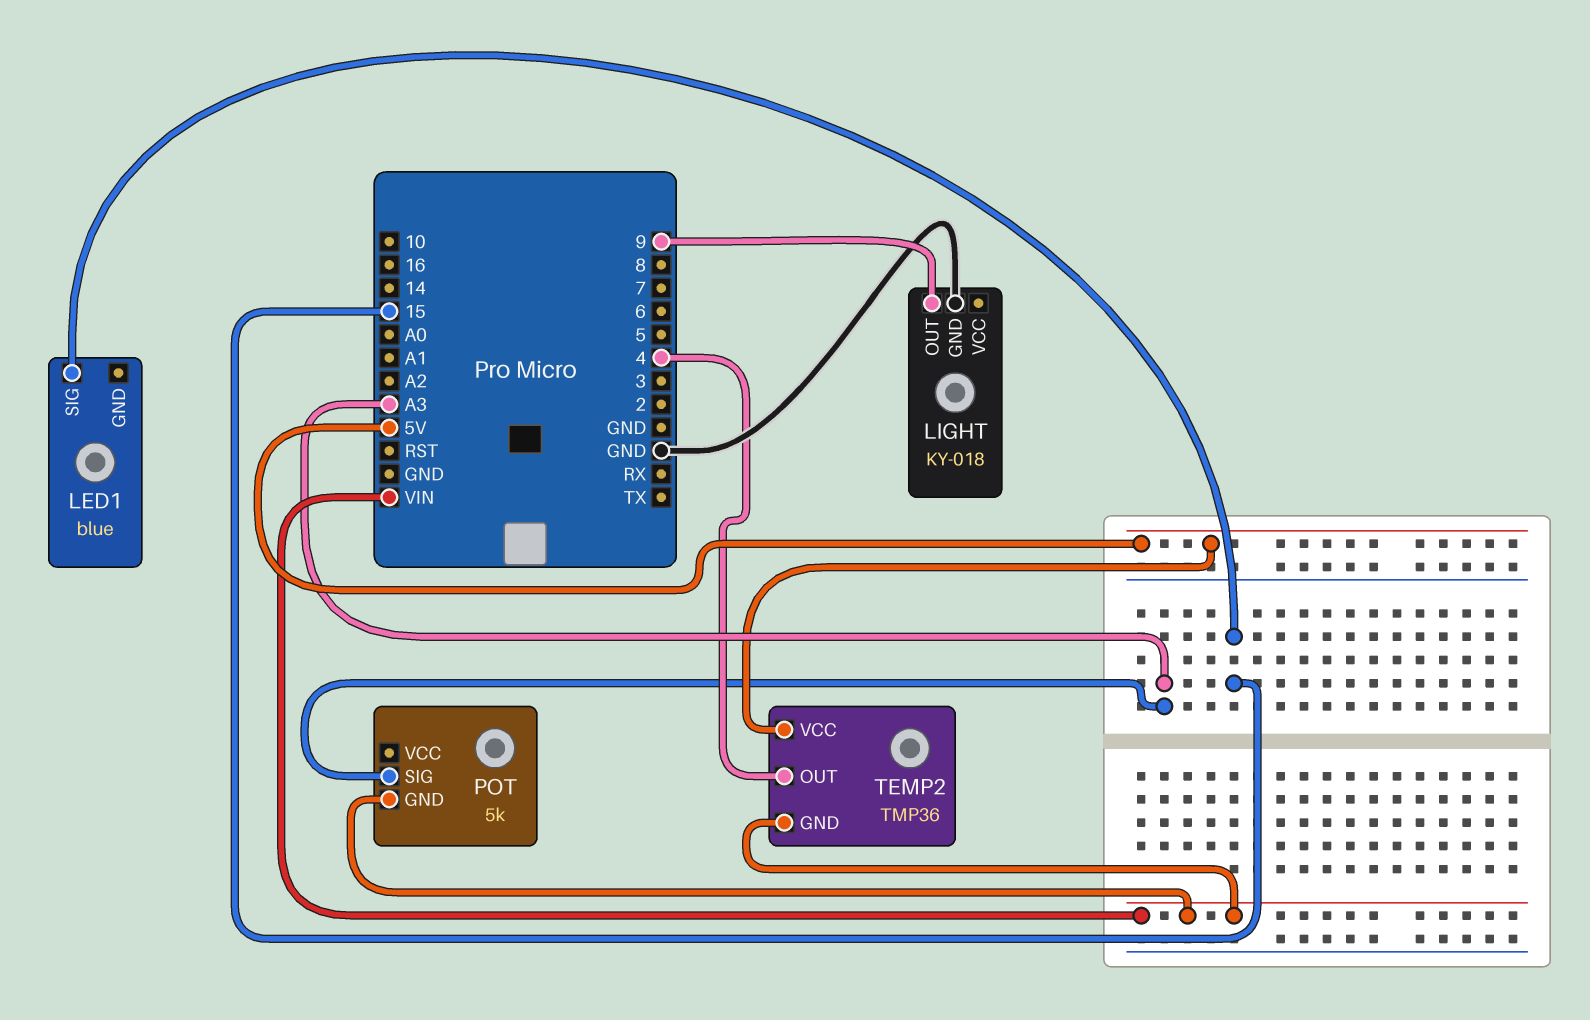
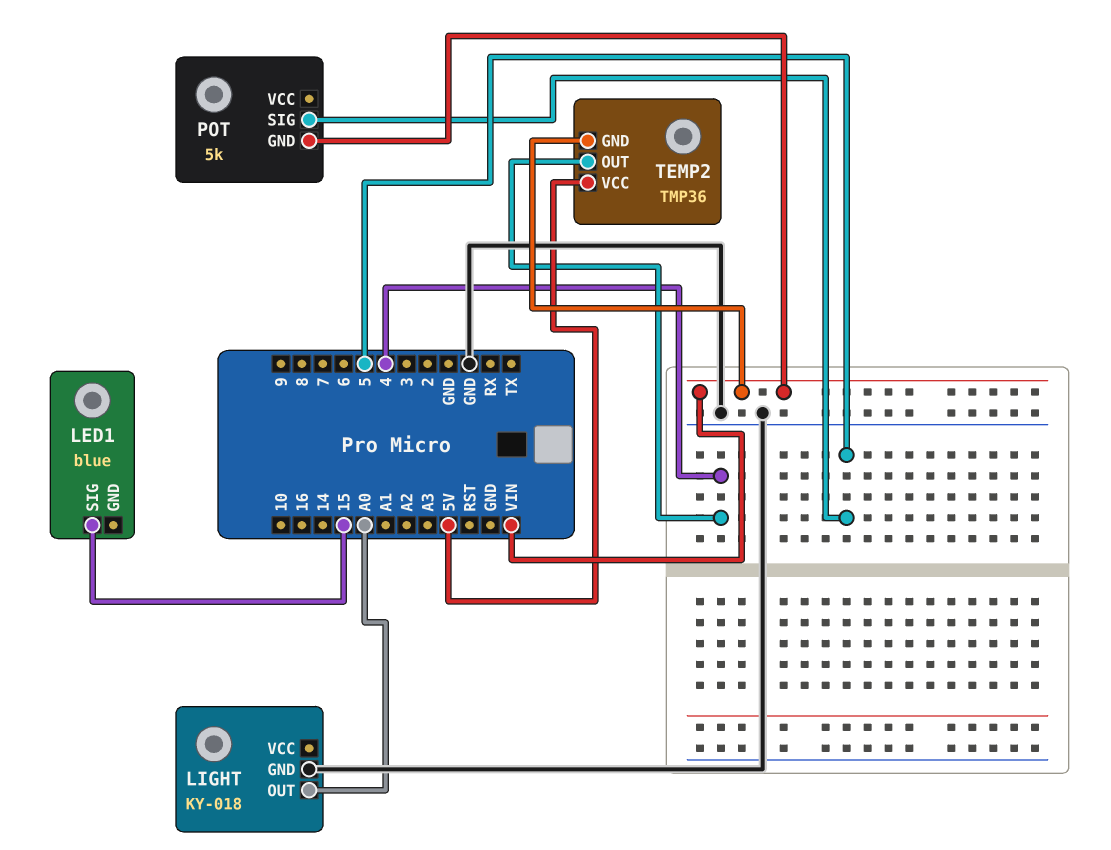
LIGHT pin OUT: 9 -> A0
POT pin SIG: A3 -> 5

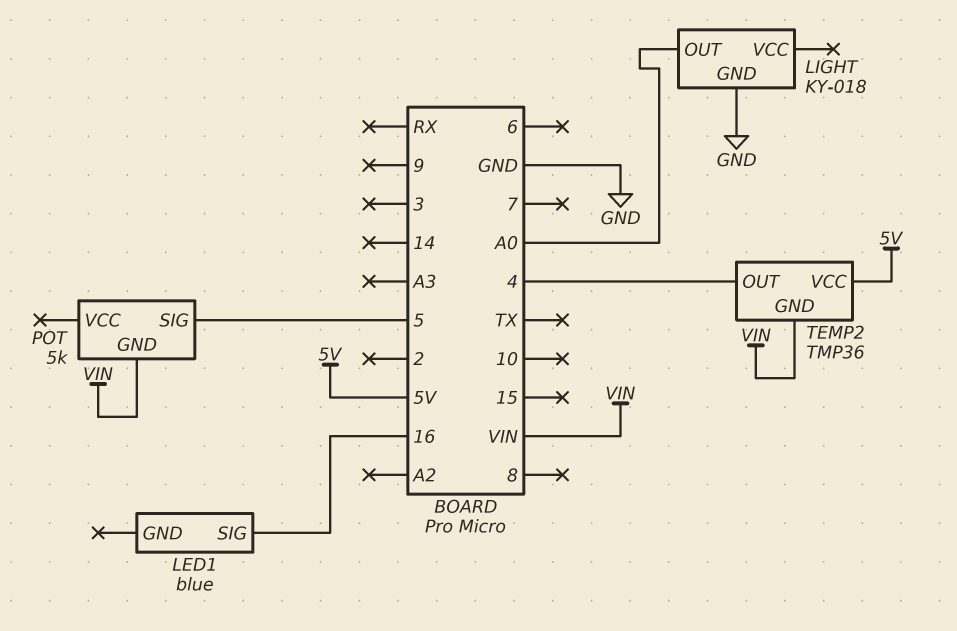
LED1 pin SIG: 15 -> 16

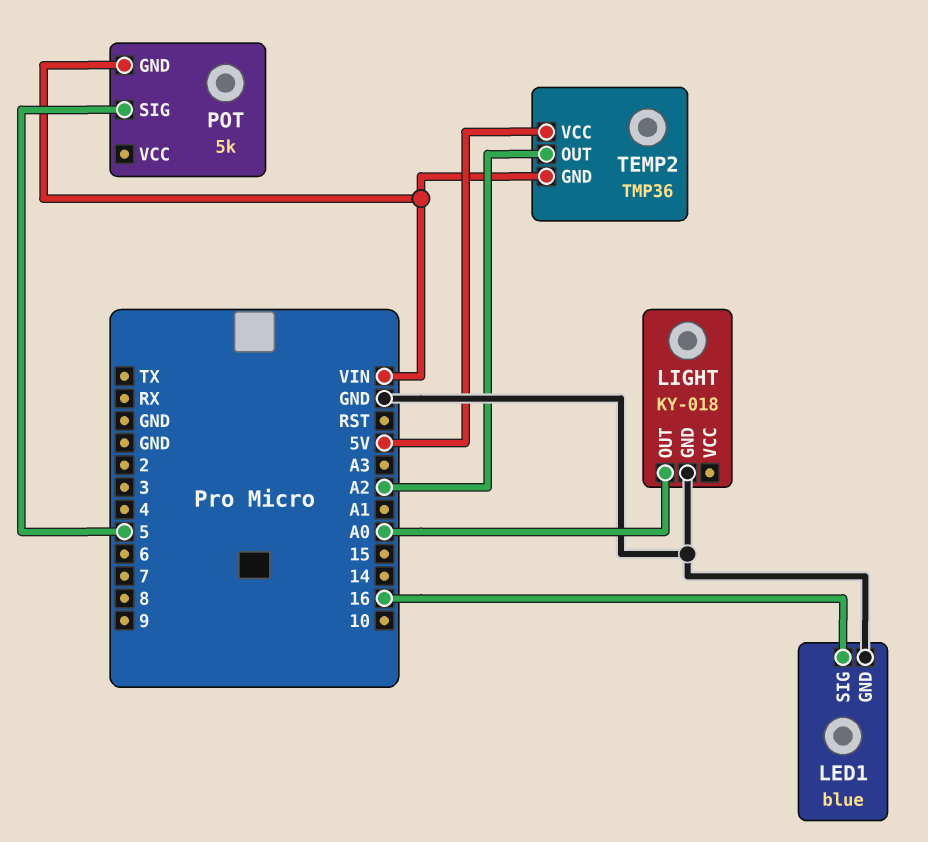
LED1 pin GND: none -> GND
TEMP2 pin OUT: 4 -> A2

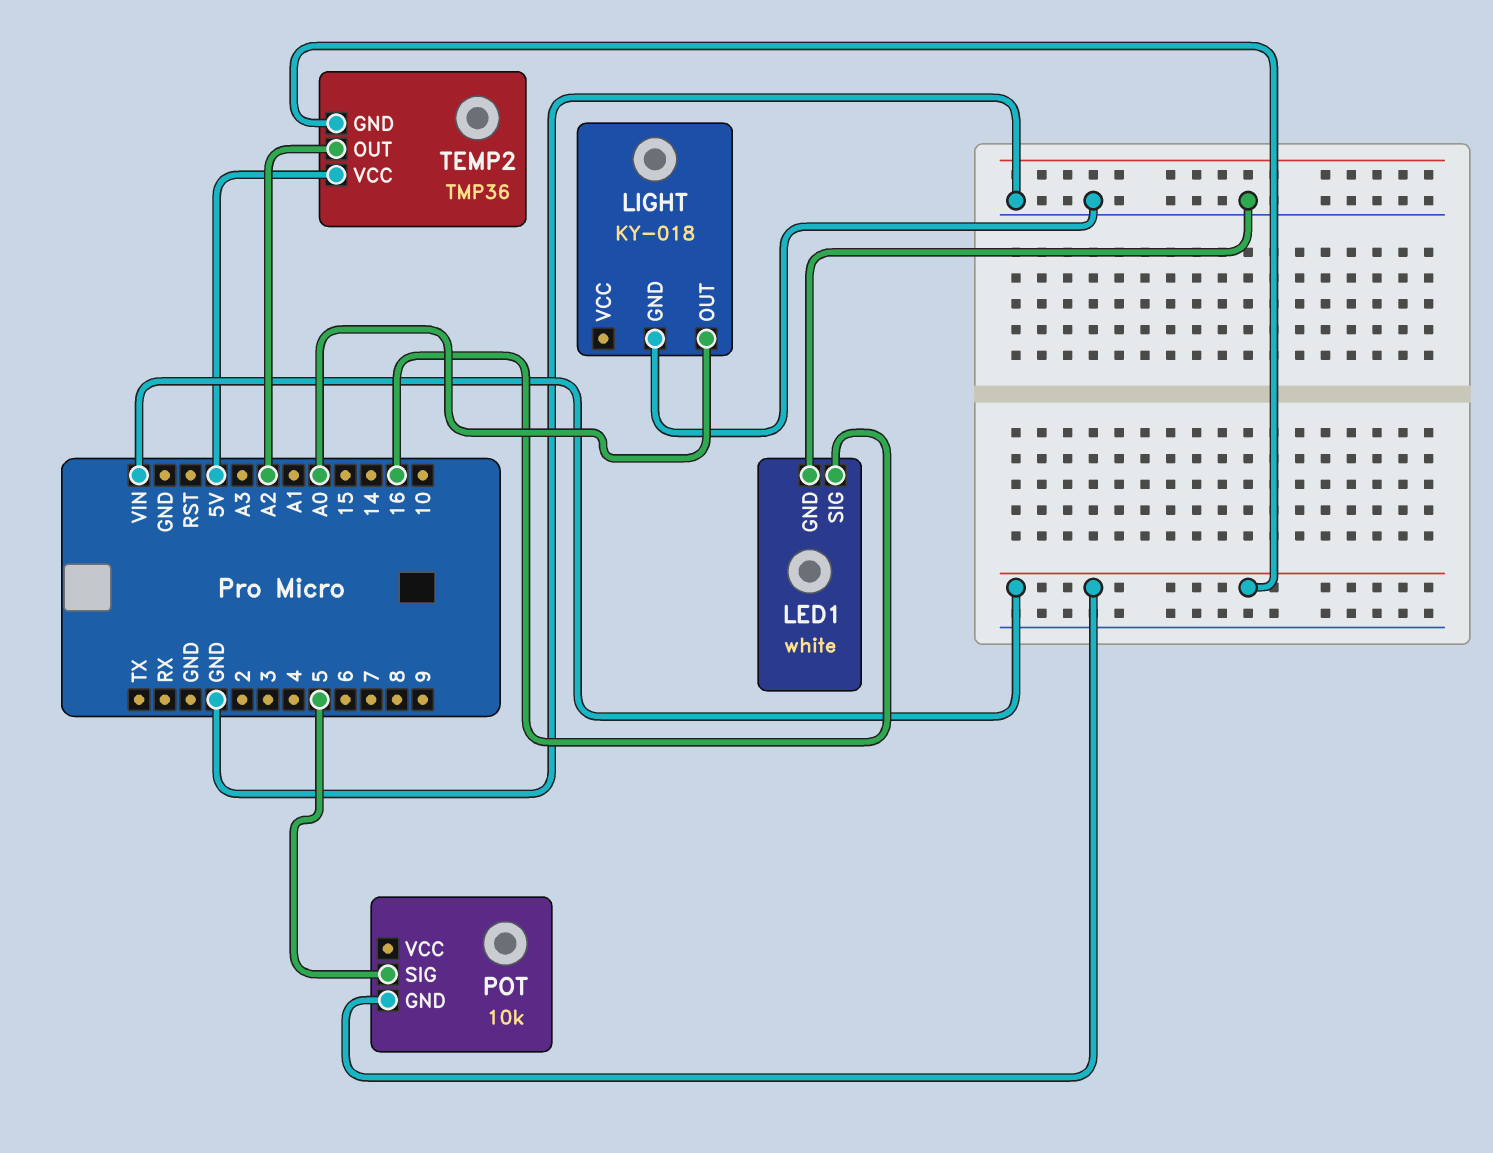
LED1: blue -> white
POT: 5k -> 10k

